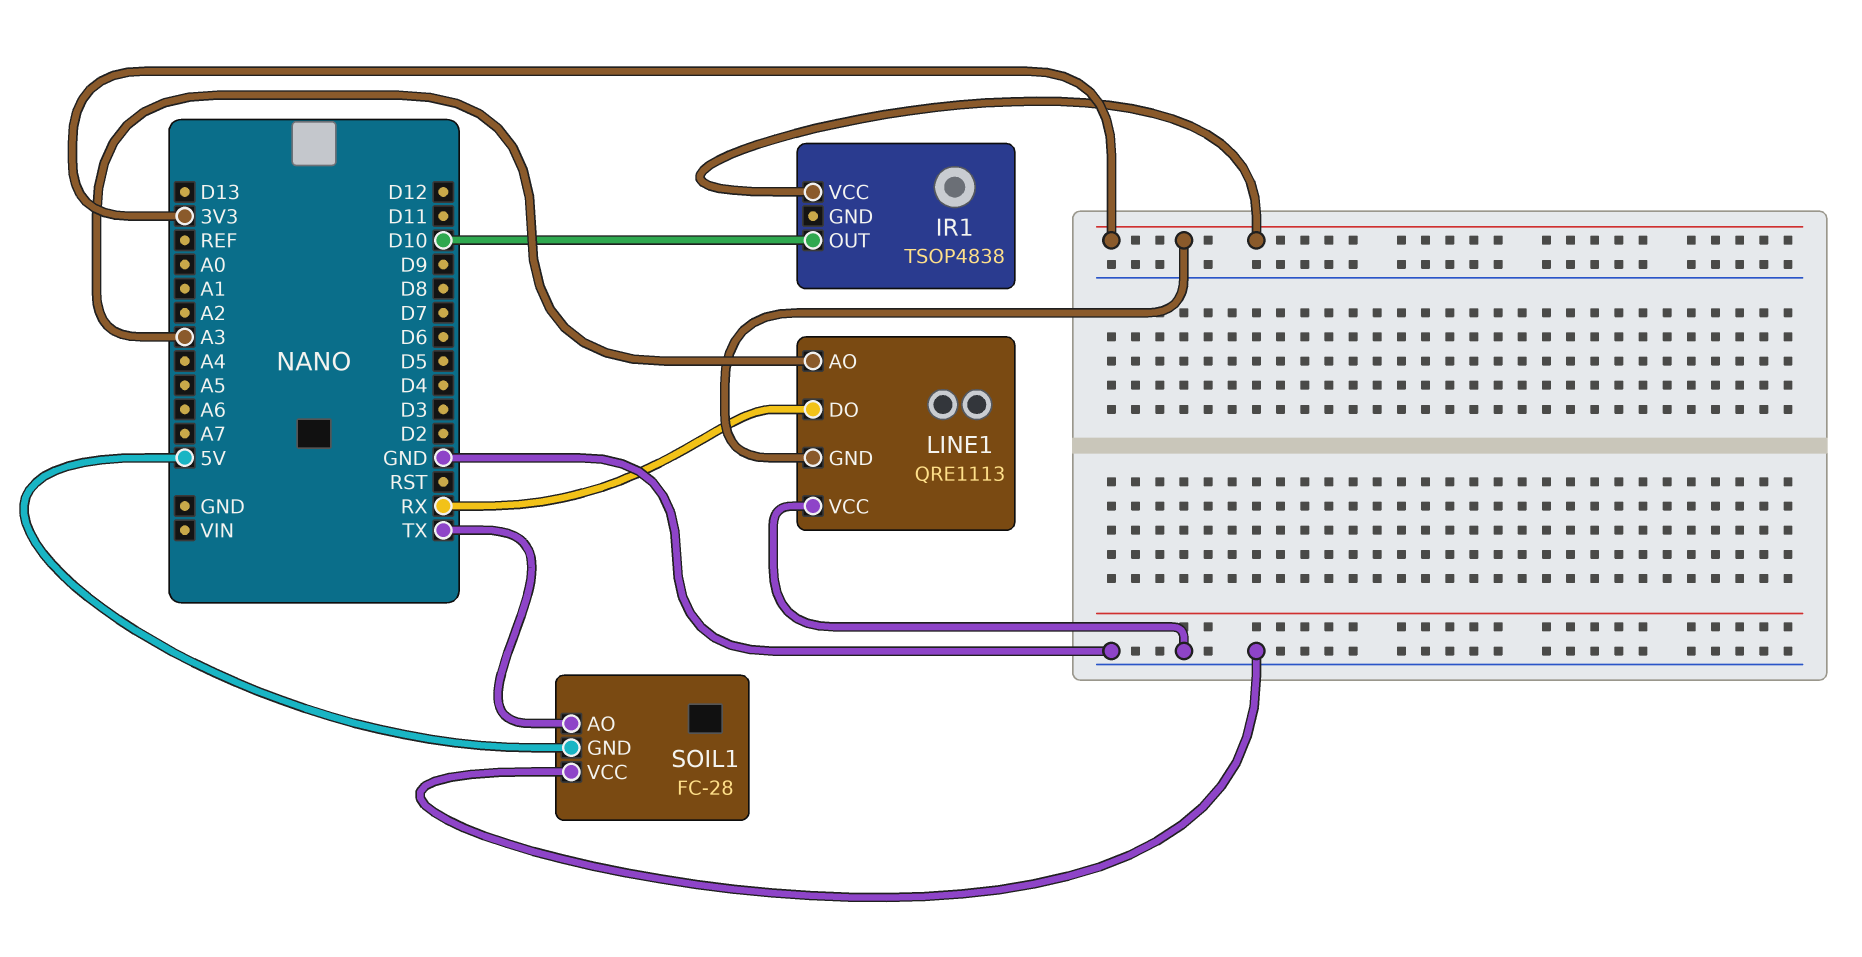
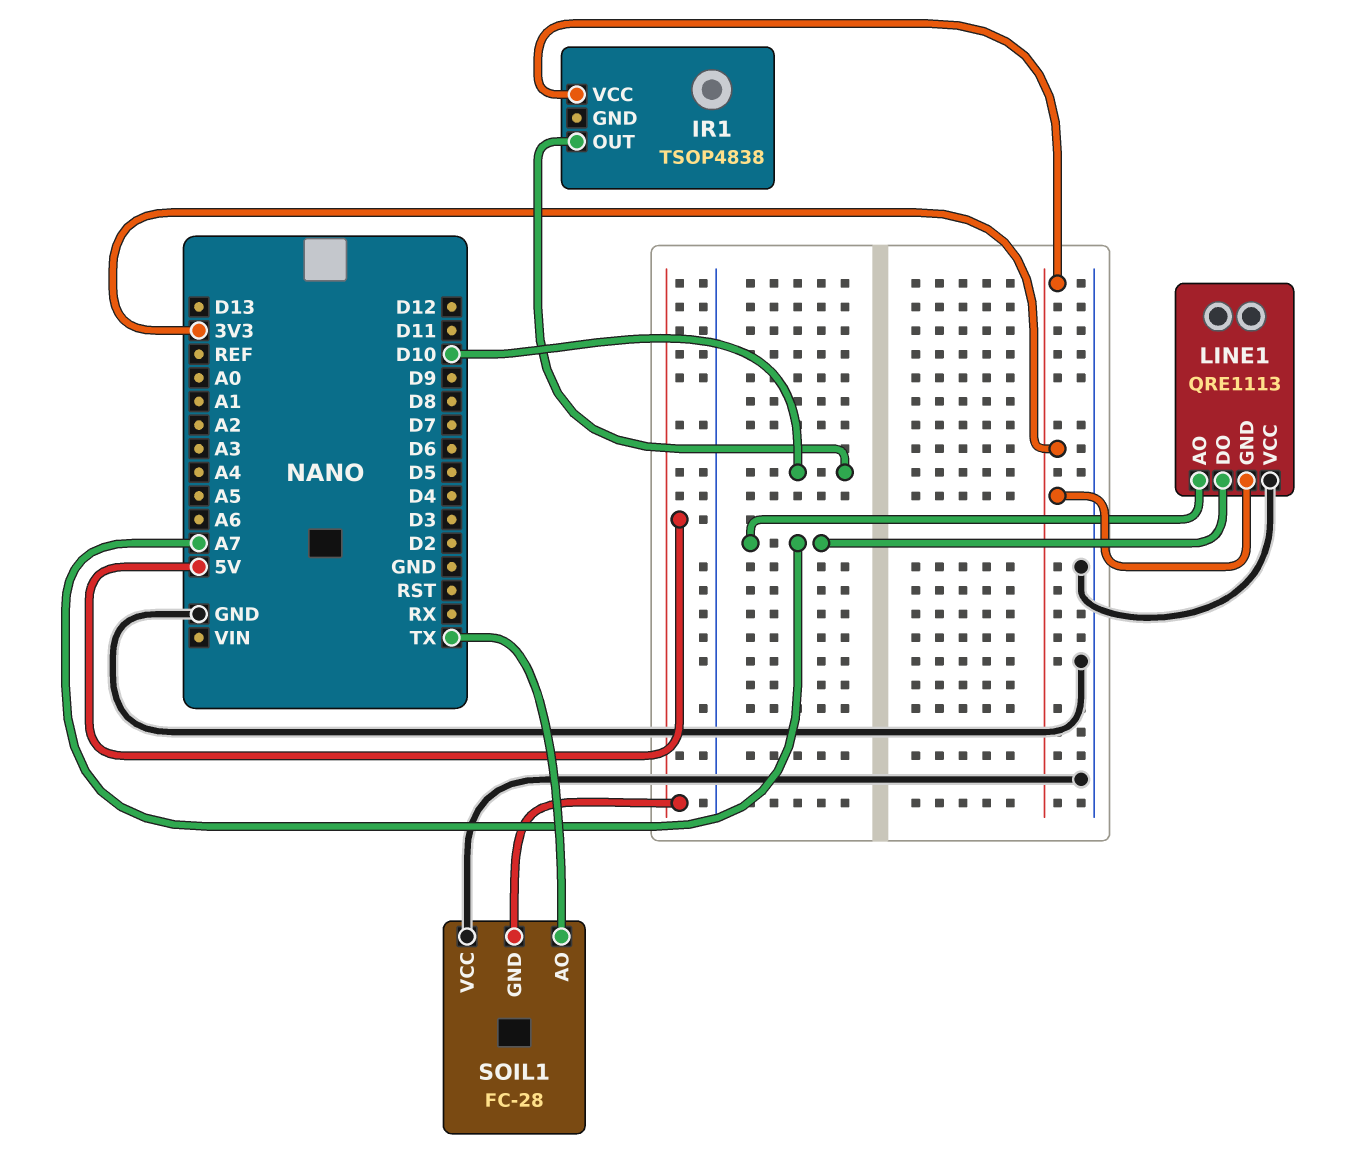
LINE1 pin AO: A3 -> A7
LINE1 pin DO: RX -> A7

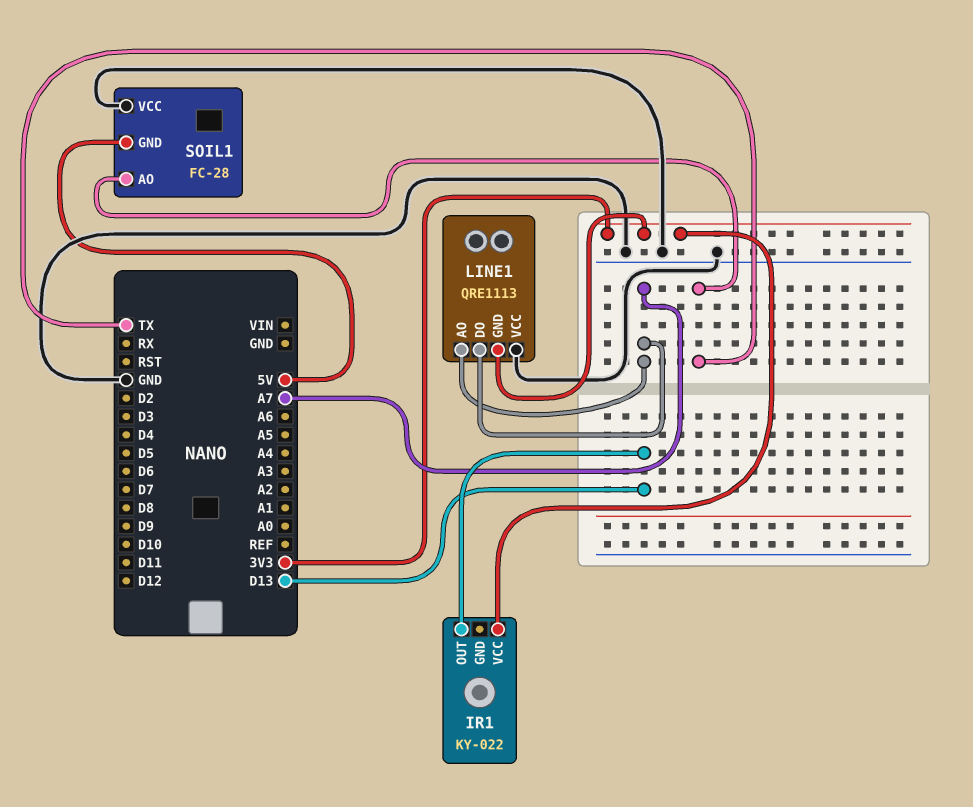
IR1: TSOP4838 -> KY-022
IR1 pin OUT: D10 -> D13

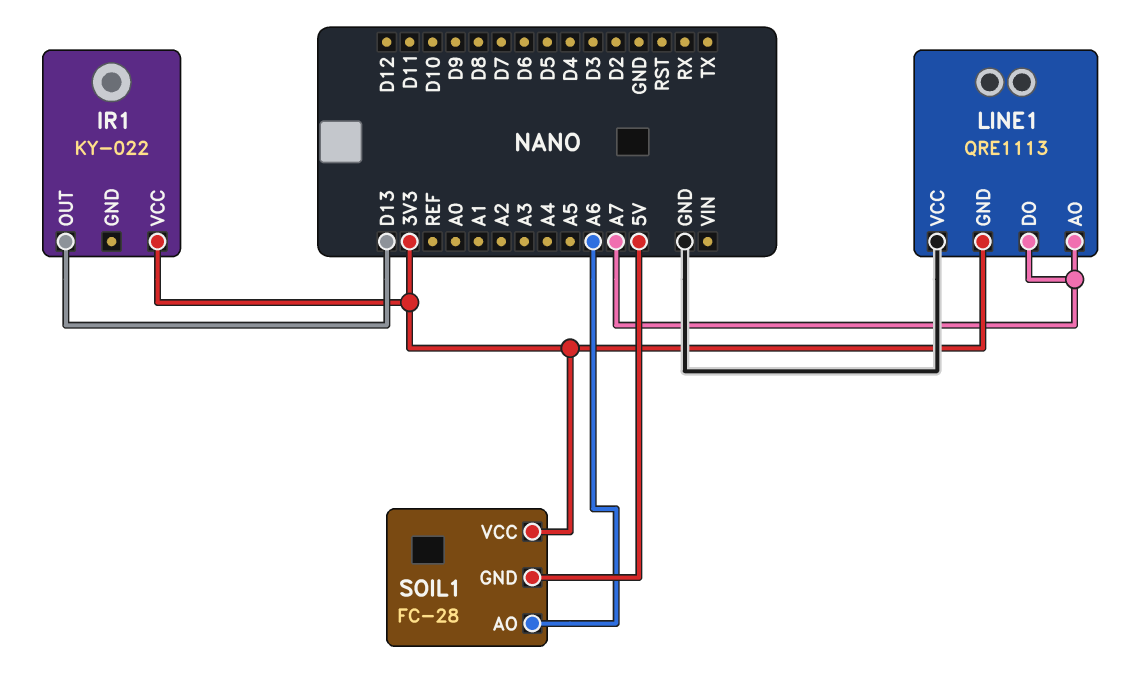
SOIL1 pin AO: TX -> A6
SOIL1 pin VCC: GND -> 3V3

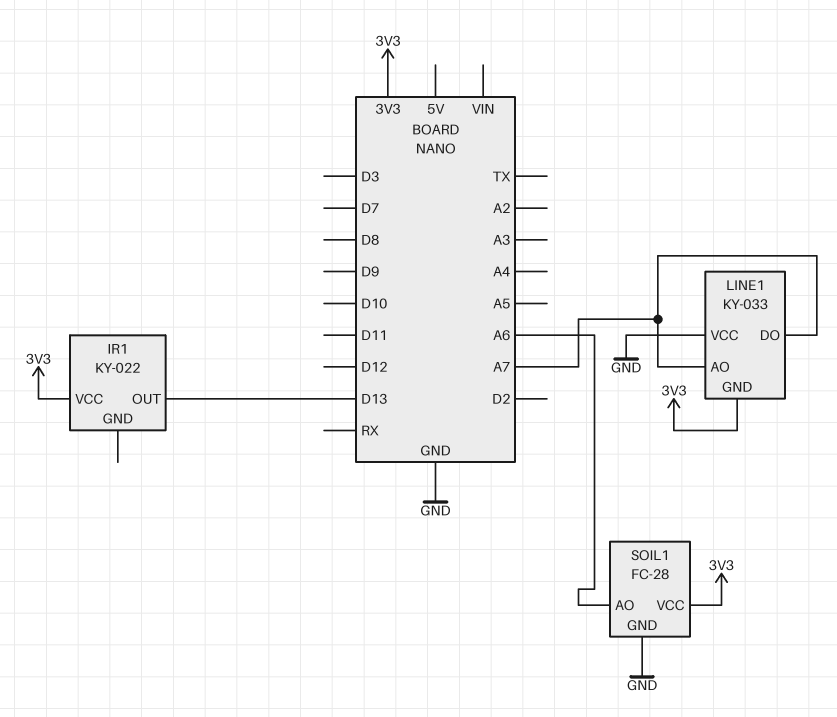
LINE1: QRE1113 -> KY-033
SOIL1 pin GND: 5V -> GND

